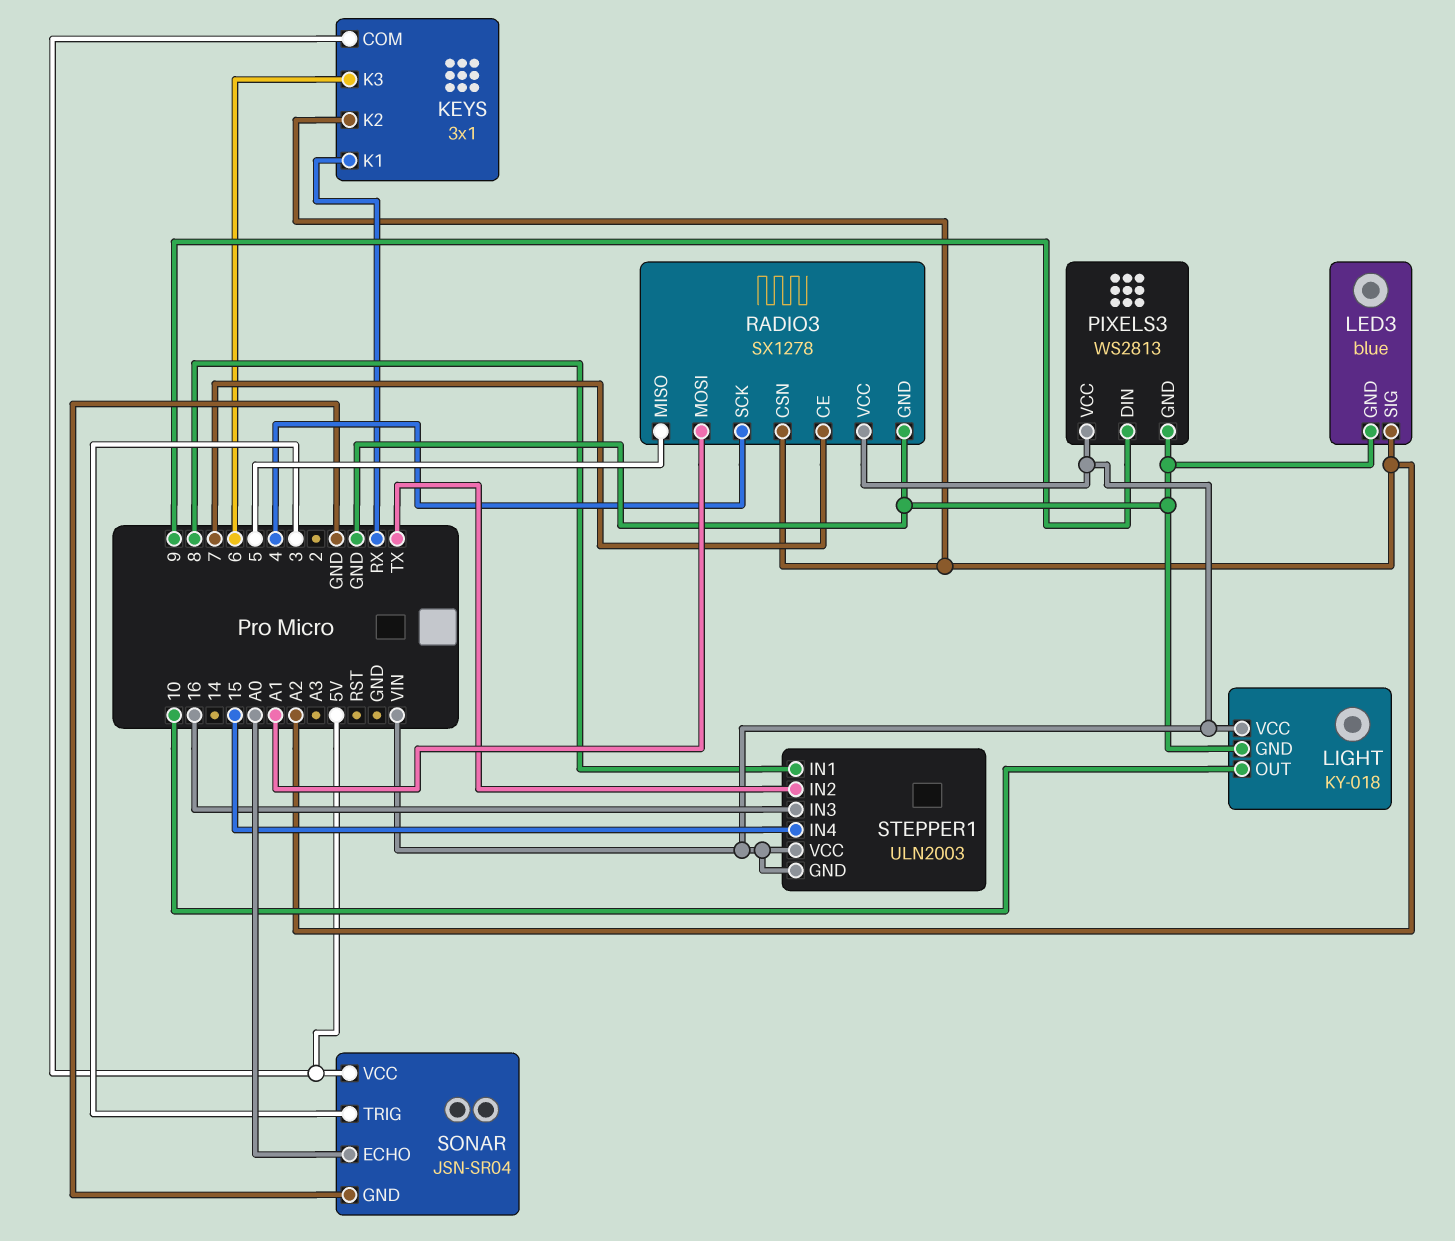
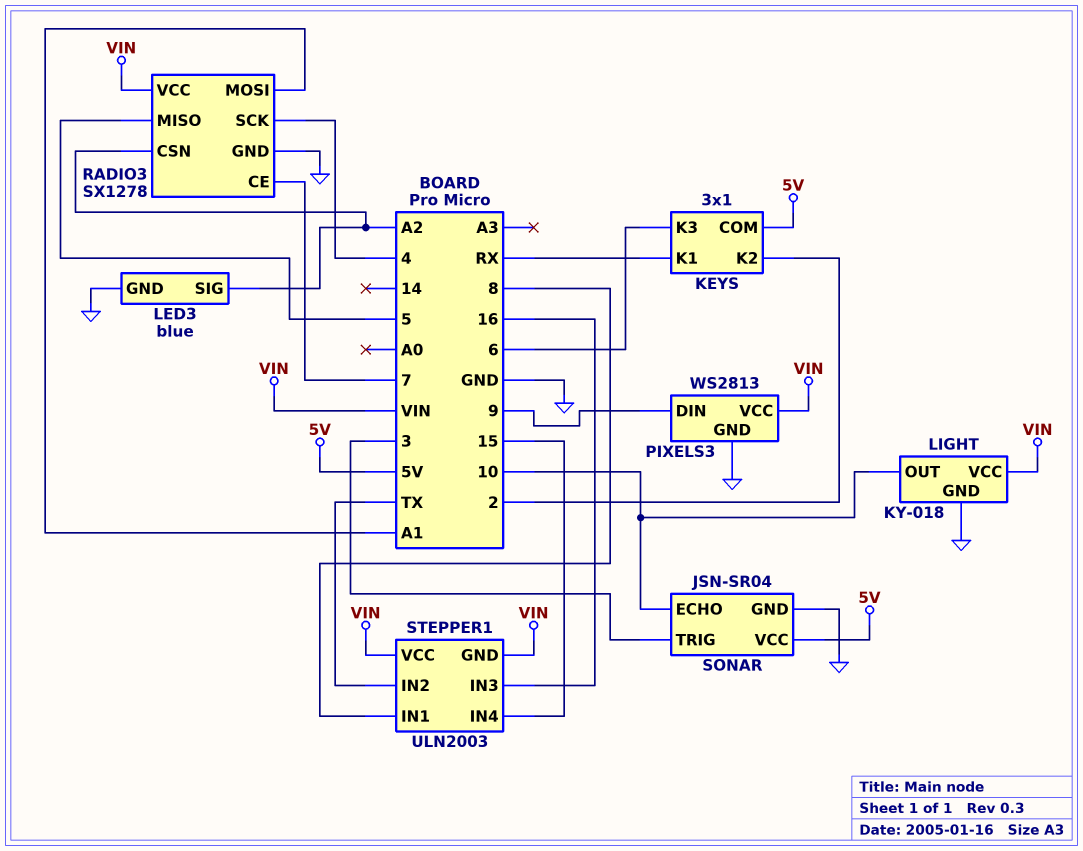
KEYS pin K2: A2 -> 2
SONAR pin ECHO: A0 -> 10

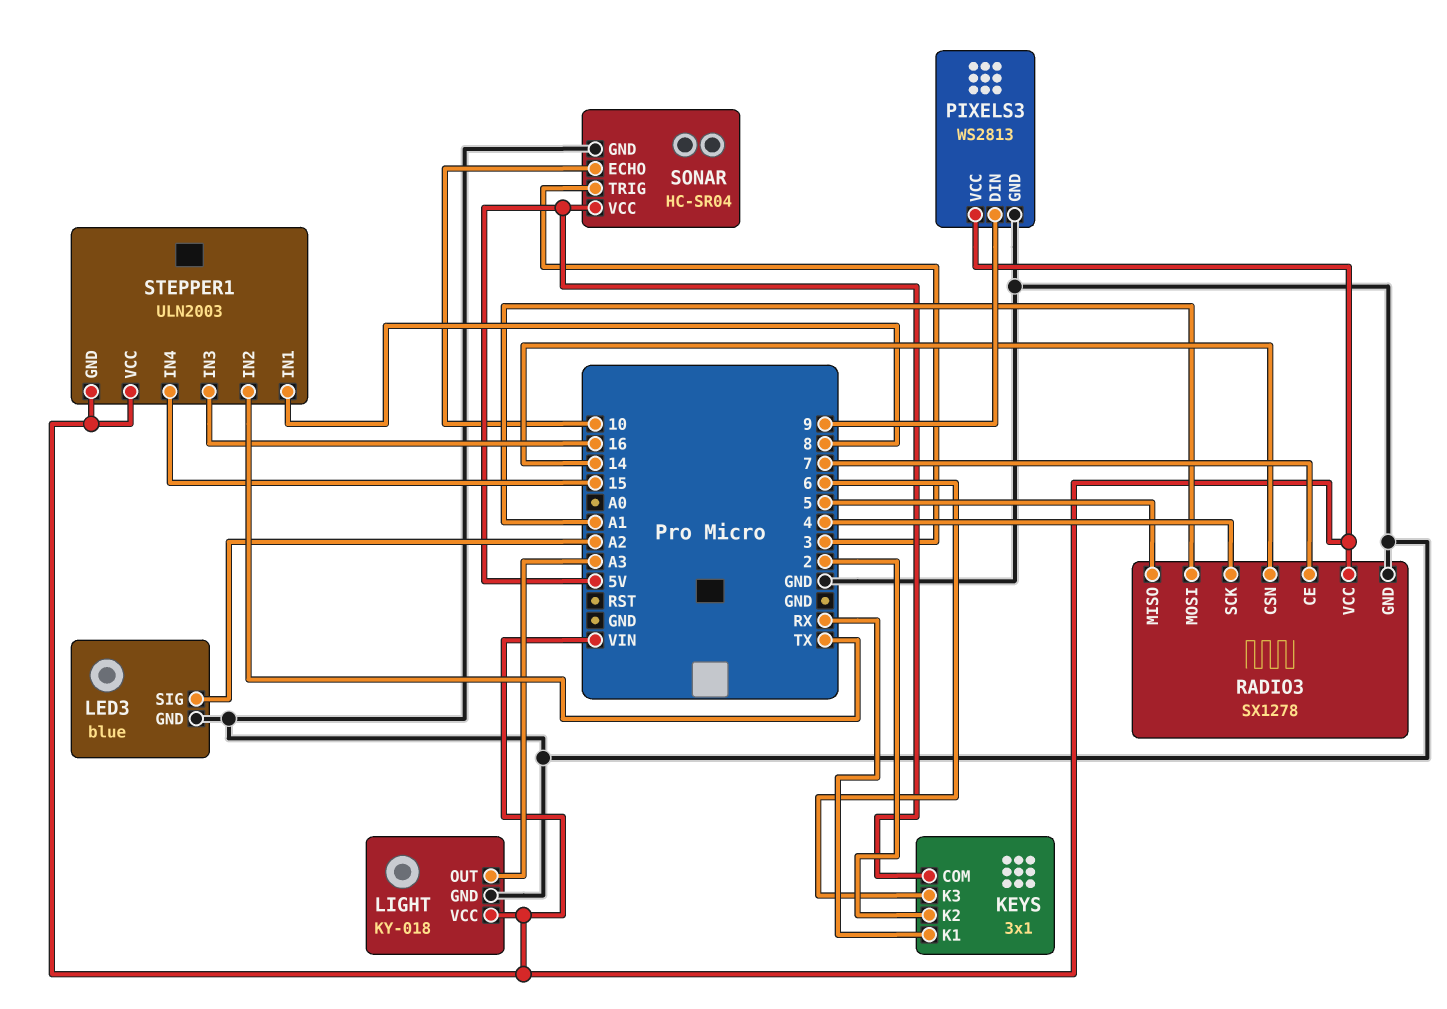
LIGHT pin OUT: 10 -> A3
RADIO3 pin CSN: A2 -> 14
SONAR: JSN-SR04 -> HC-SR04

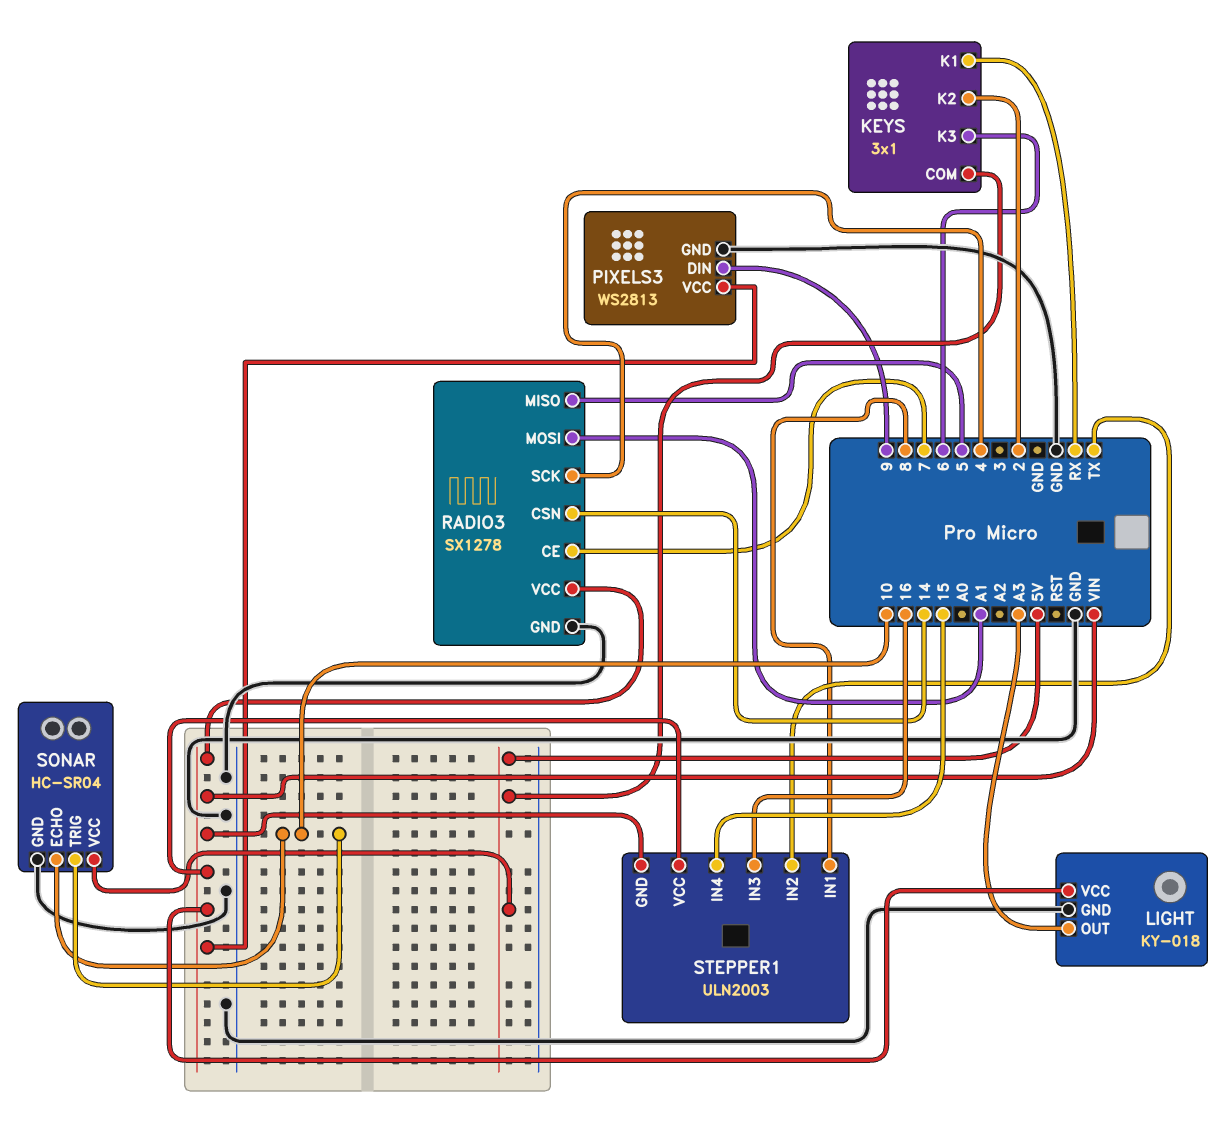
LED3: blue -> none
LED3 pin GND: GND -> none
LED3 pin SIG: A2 -> none
SONAR pin TRIG: 3 -> 10

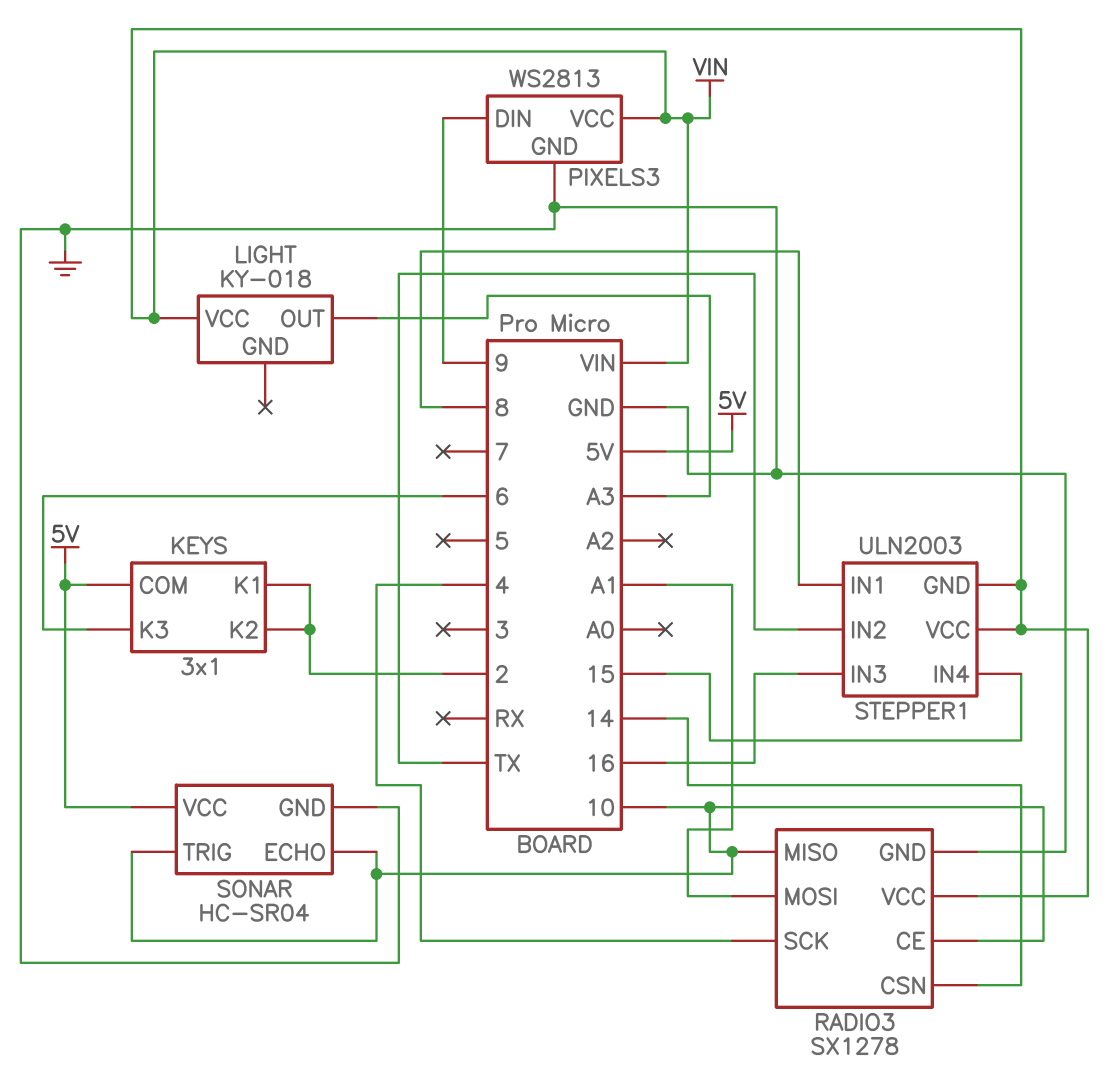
KEYS pin K1: RX -> 2
LIGHT pin GND: GND -> none
RADIO3 pin CE: 7 -> 10
RADIO3 pin MISO: 5 -> 10

